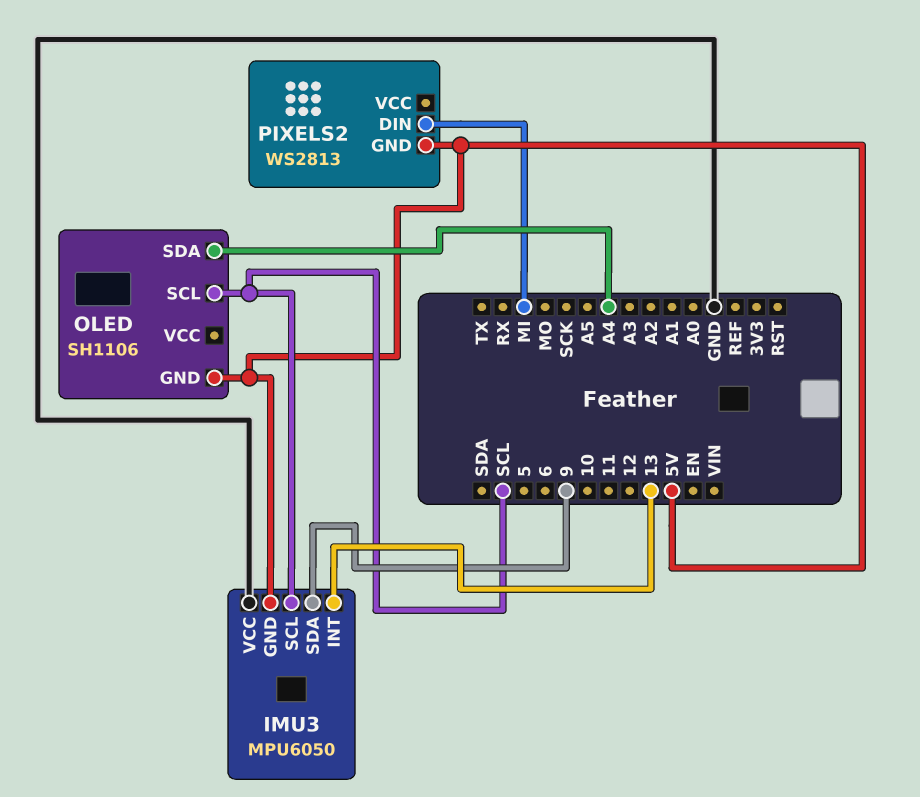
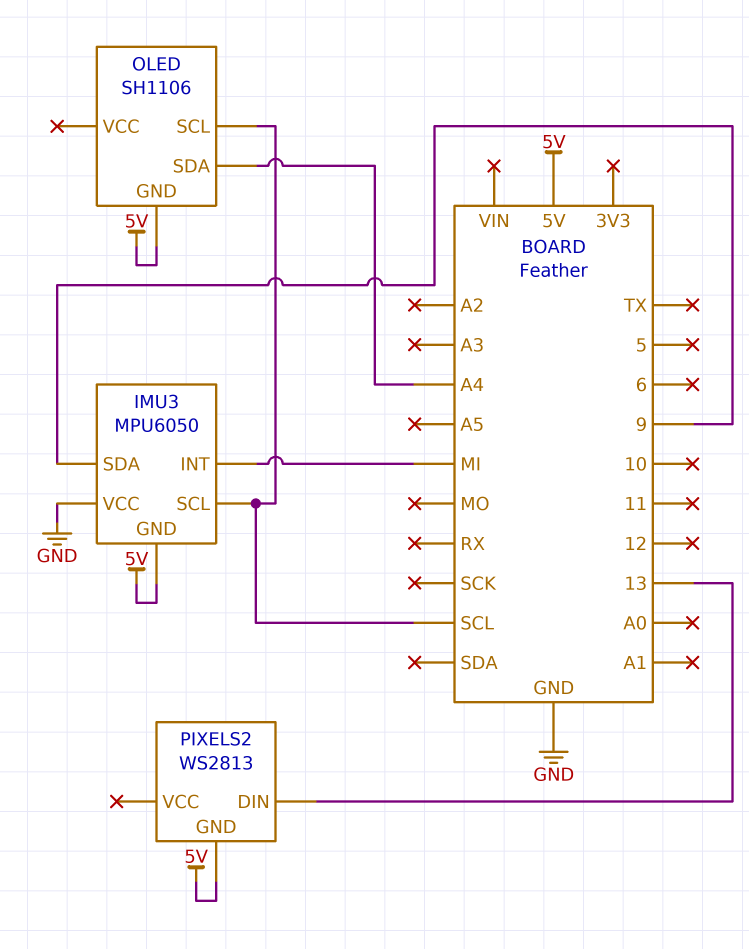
IMU3 pin INT: 13 -> MI
PIXELS2 pin DIN: MI -> 13

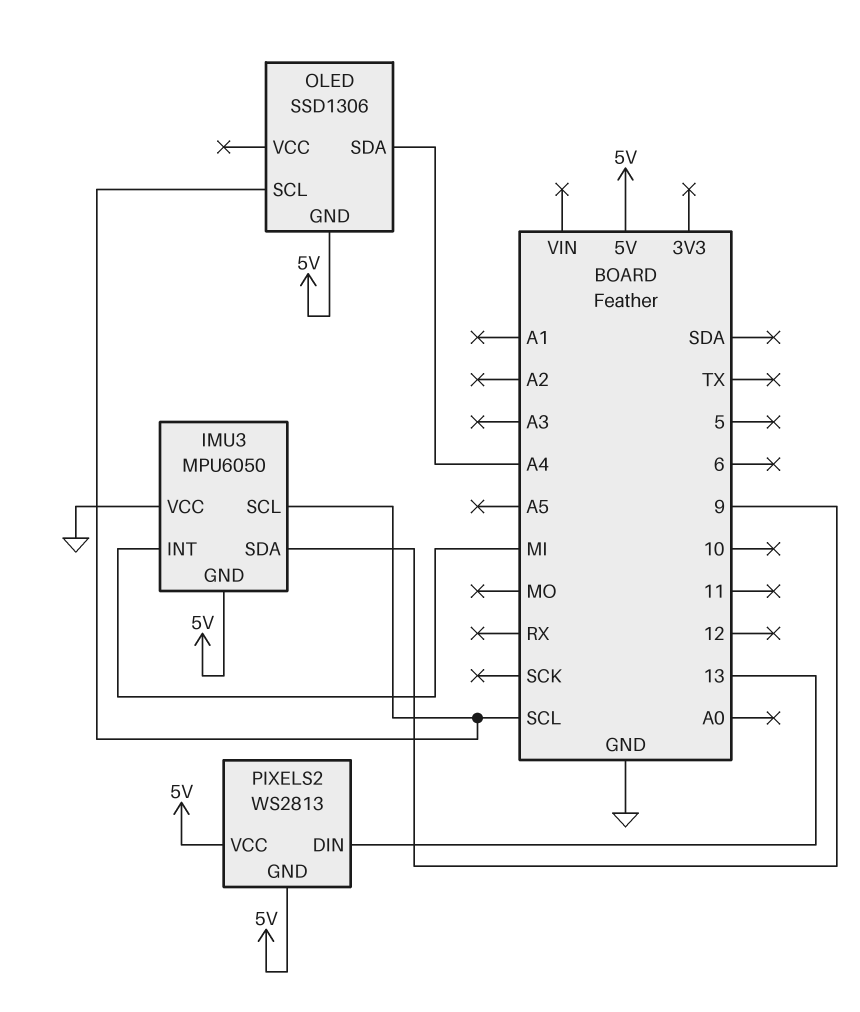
OLED: SH1106 -> SSD1306
PIXELS2 pin VCC: none -> 5V

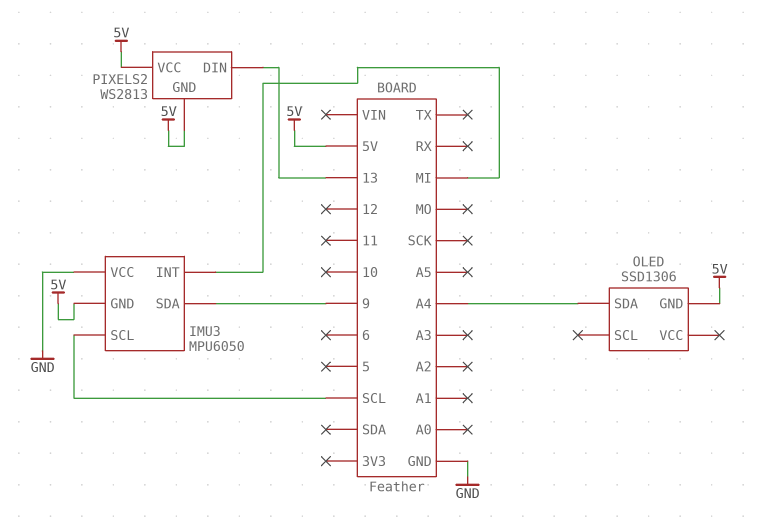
OLED pin SCL: SCL -> none

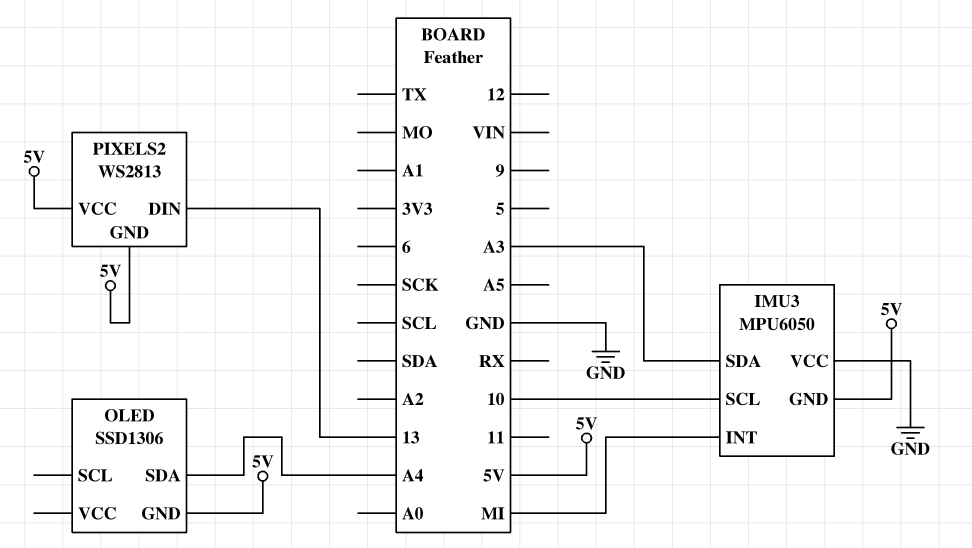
IMU3 pin SCL: SCL -> 10
IMU3 pin SDA: 9 -> A3

